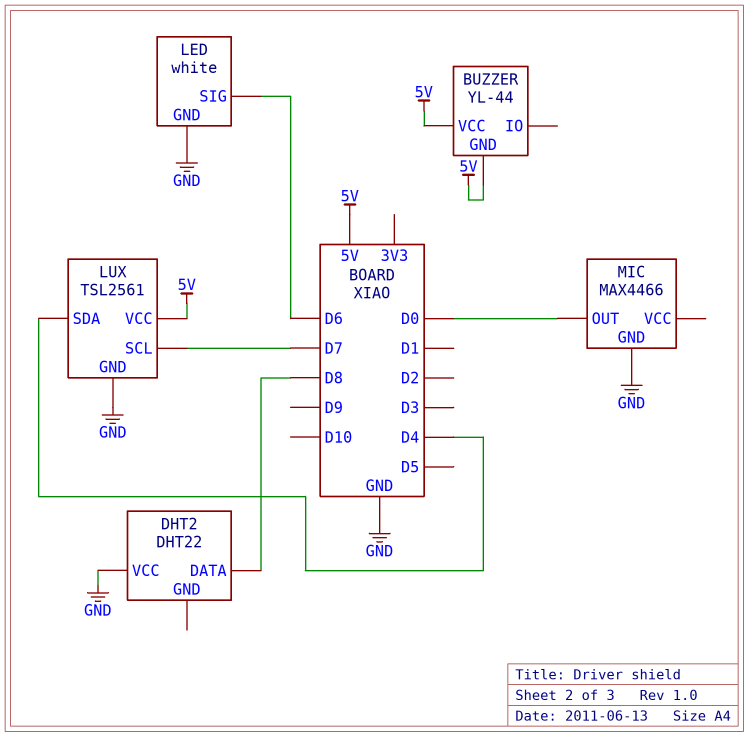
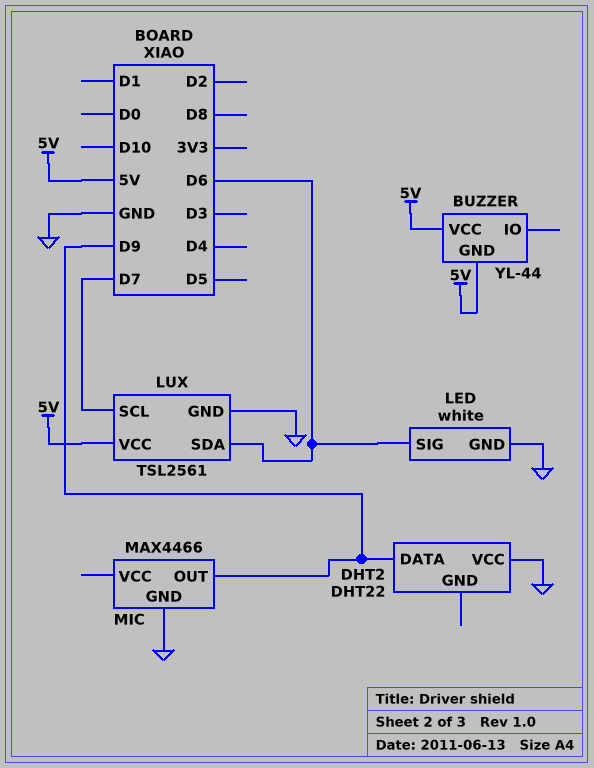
DHT2 pin DATA: D8 -> D9
LUX pin SDA: D4 -> D6
MIC pin OUT: D0 -> D9

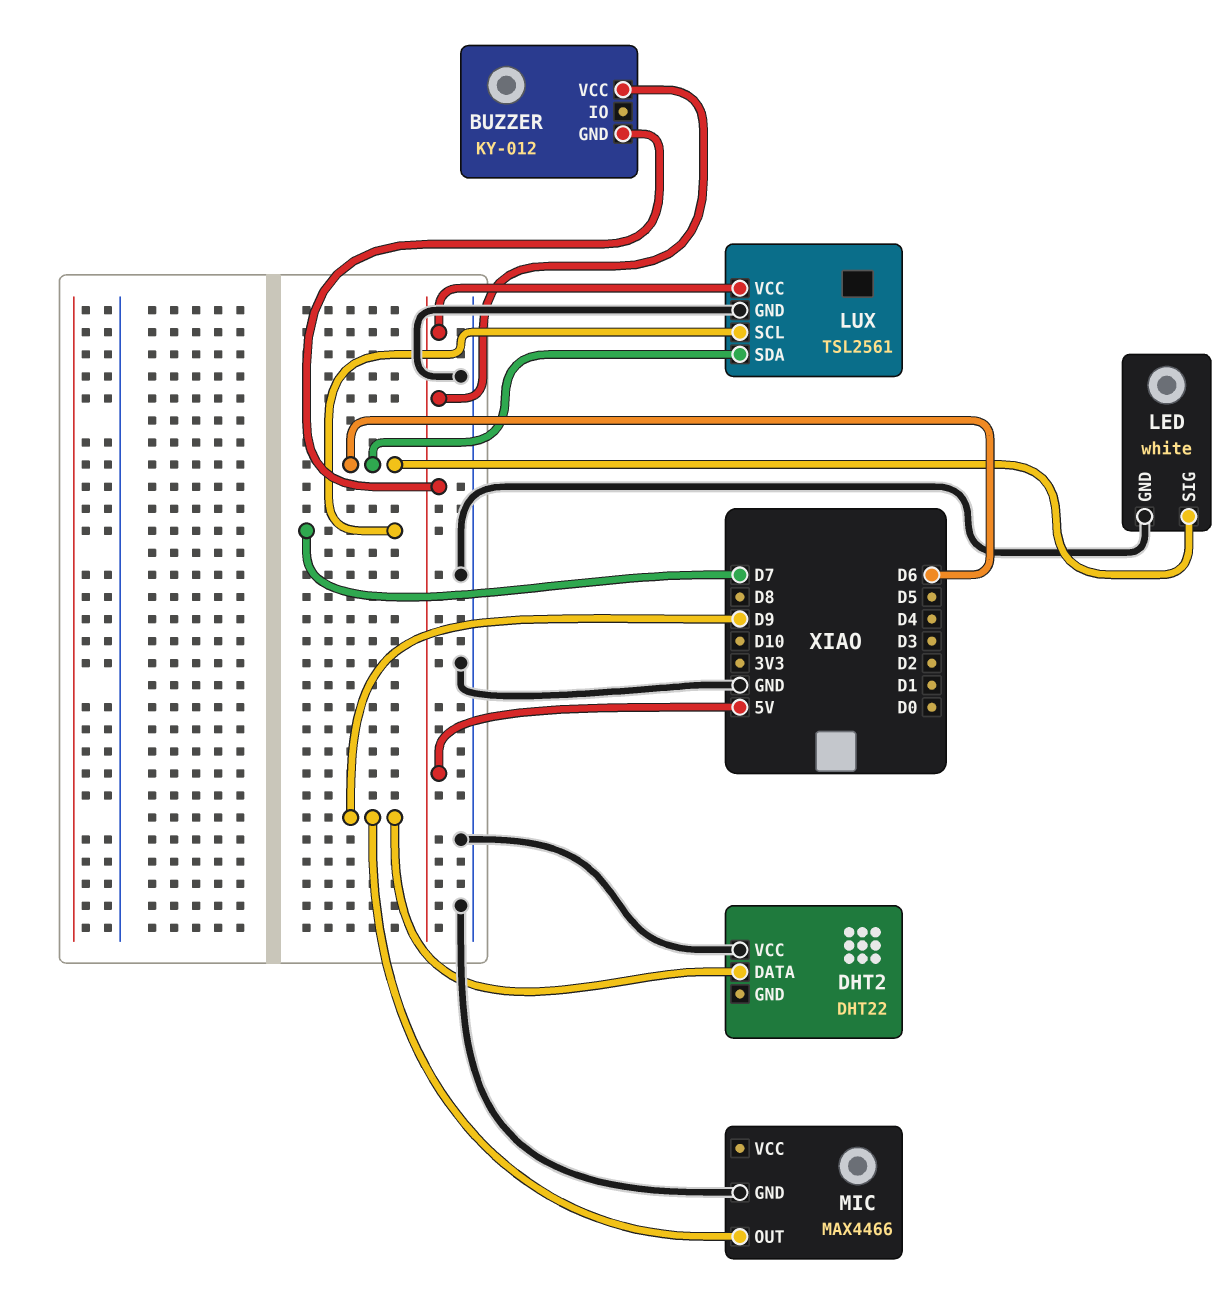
BUZZER: YL-44 -> KY-012

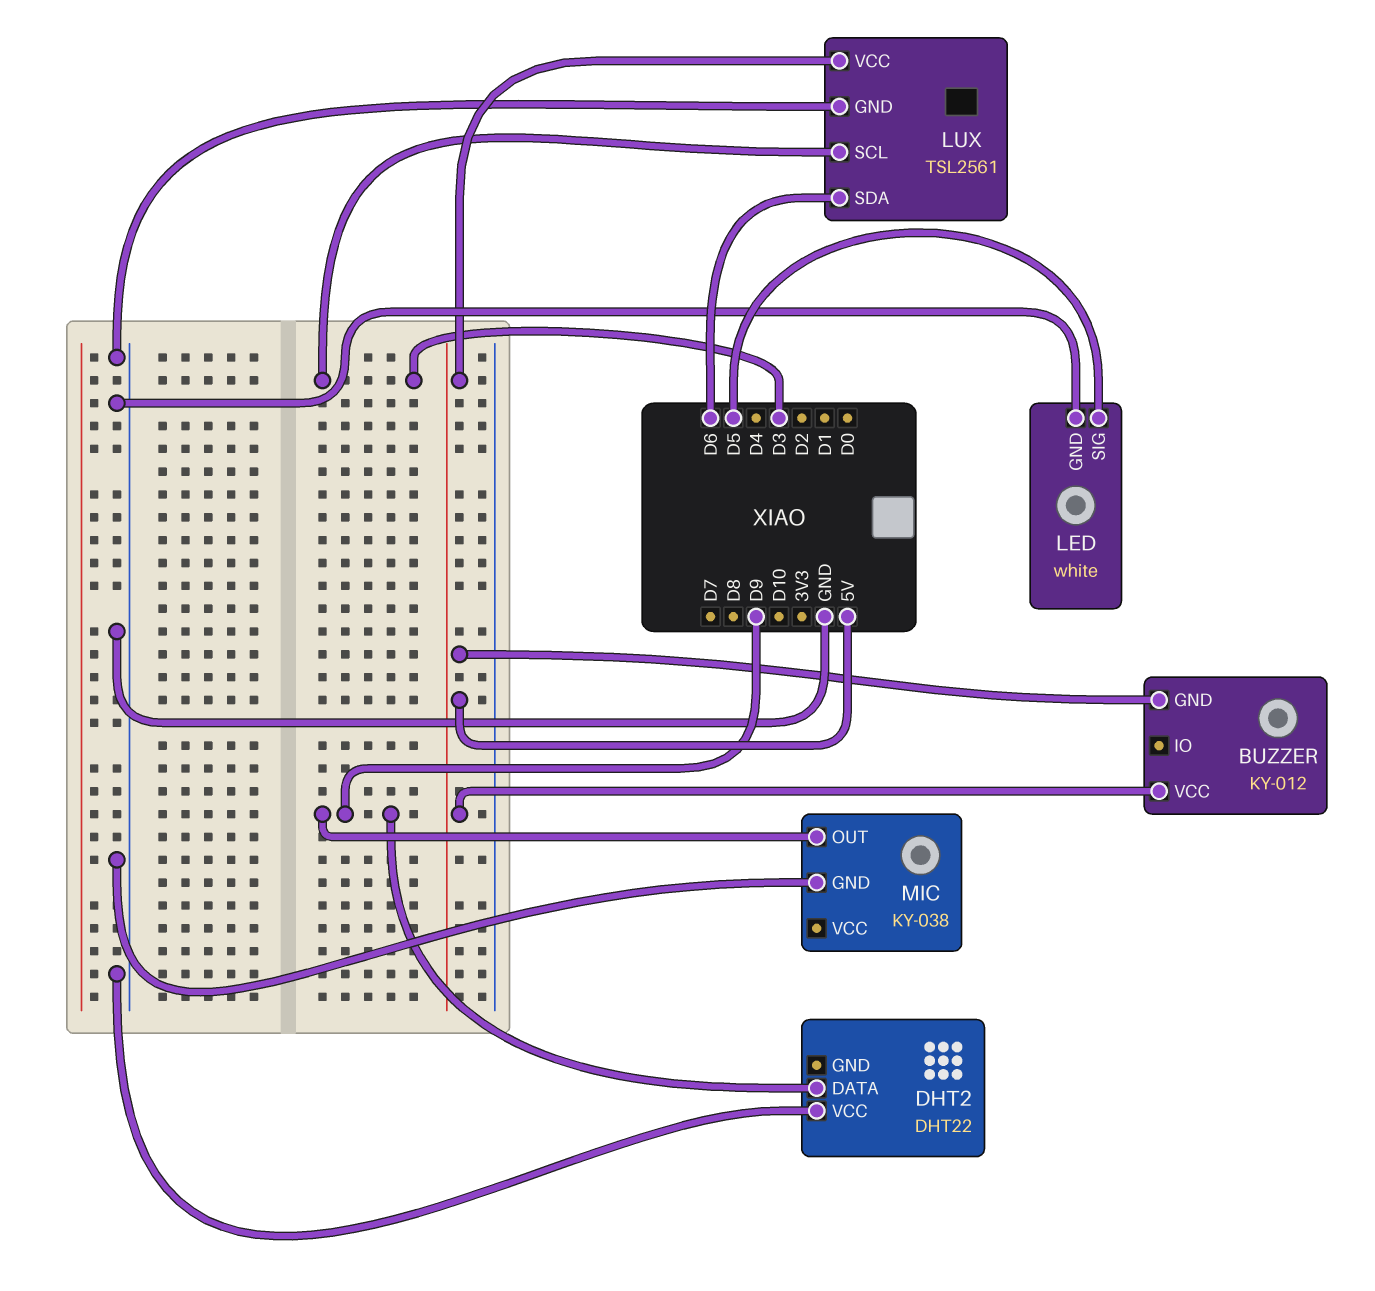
LED pin SIG: D6 -> D5
LUX pin SCL: D7 -> D3
MIC: MAX4466 -> KY-038

